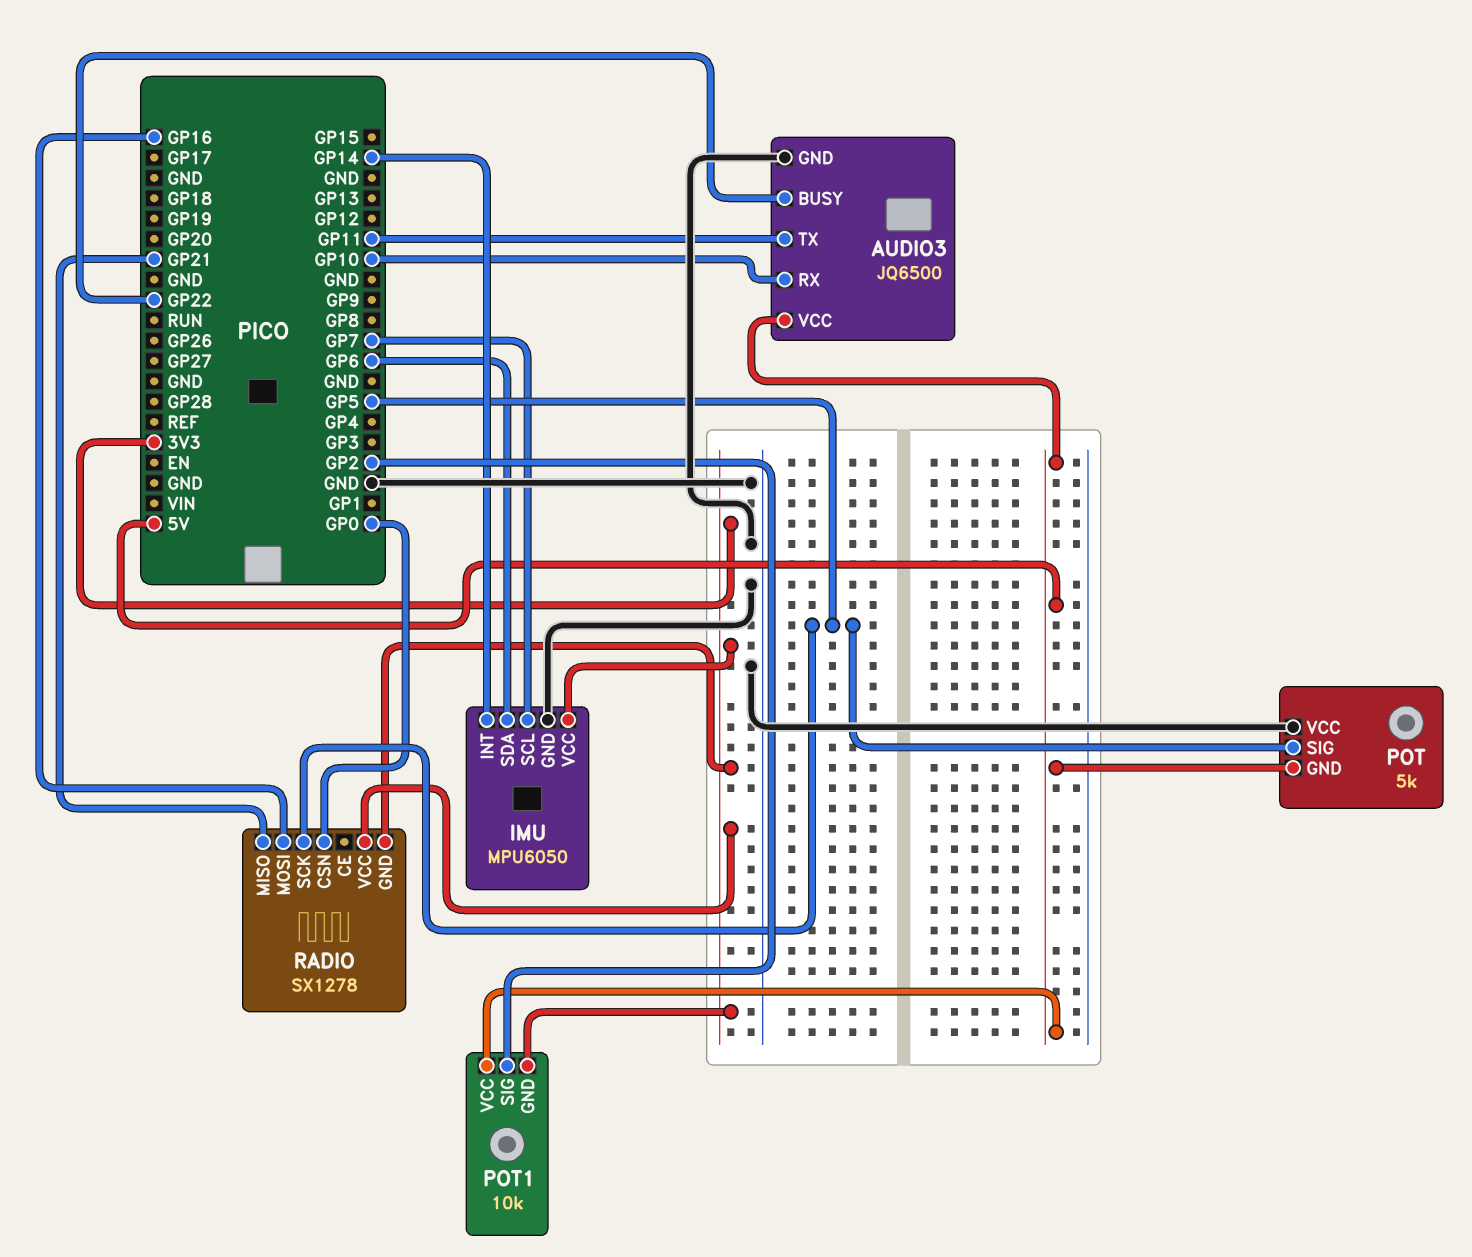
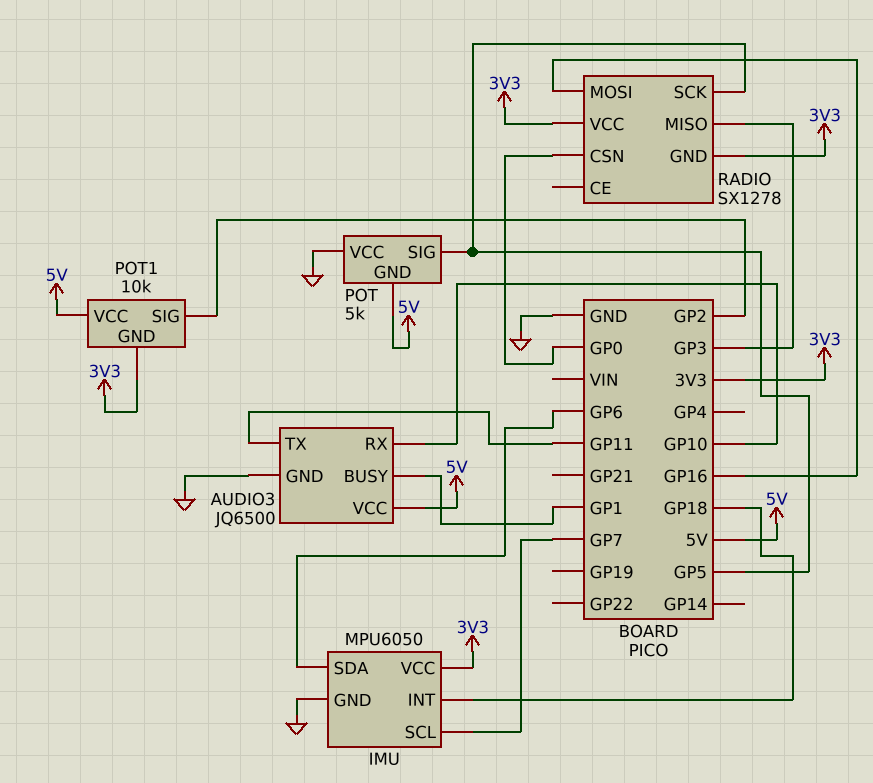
AUDIO3 pin BUSY: GP22 -> GP1
IMU pin INT: GP14 -> GP18
RADIO pin MISO: GP21 -> GP3

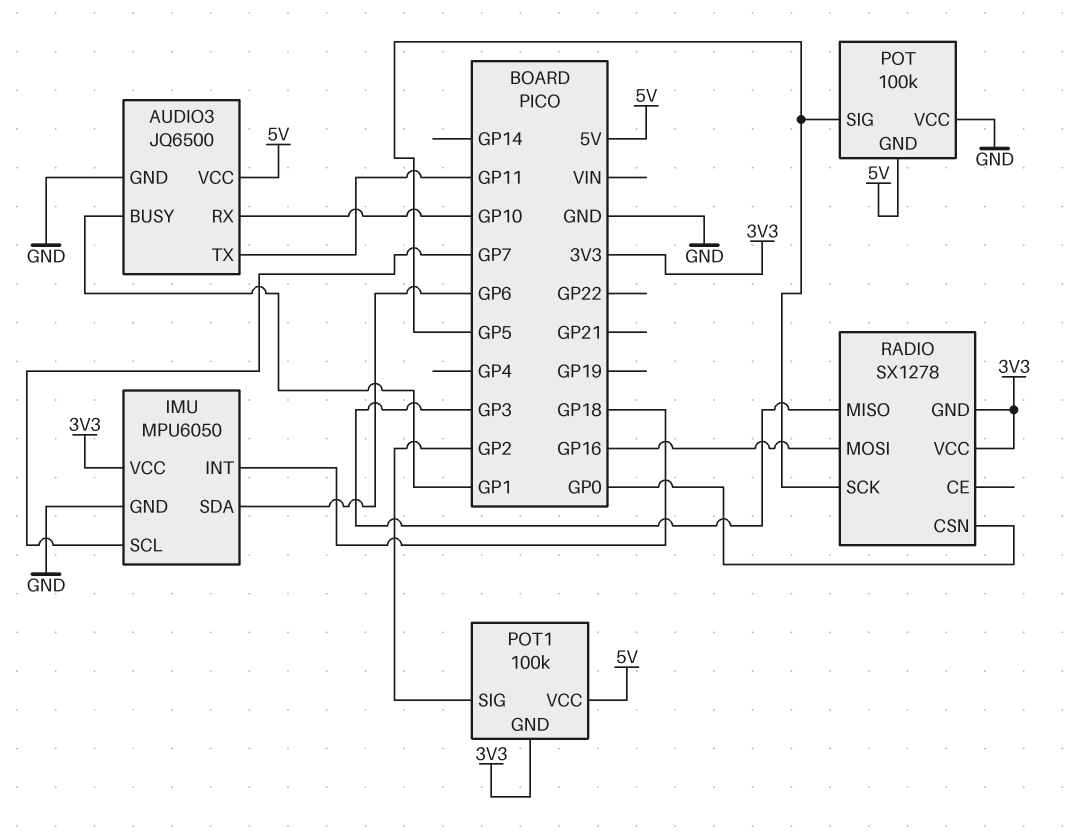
POT: 5k -> 100k
POT1: 10k -> 100k

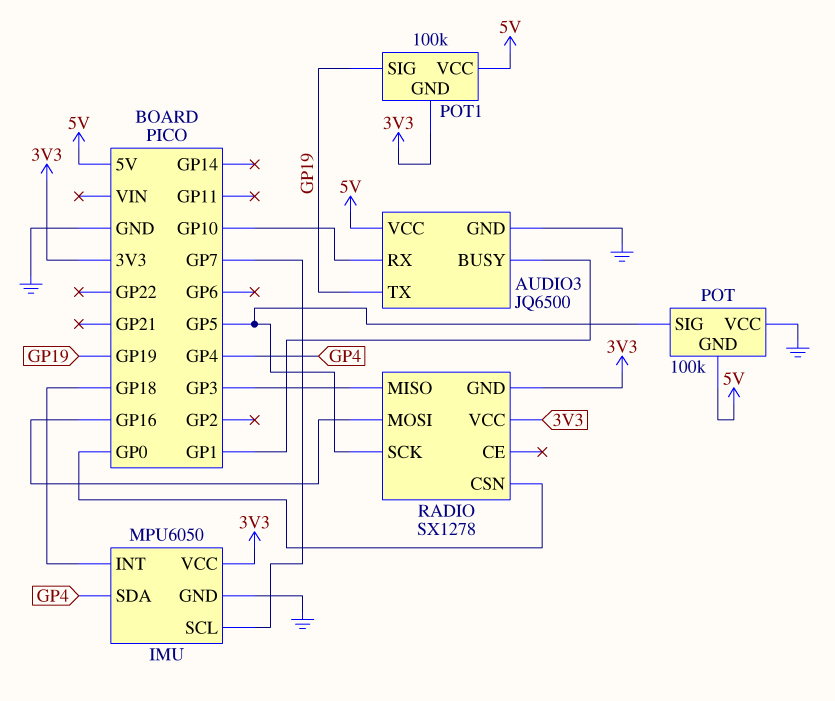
AUDIO3 pin TX: GP11 -> GP19
IMU pin SDA: GP6 -> GP4
POT1 pin SIG: GP2 -> GP19

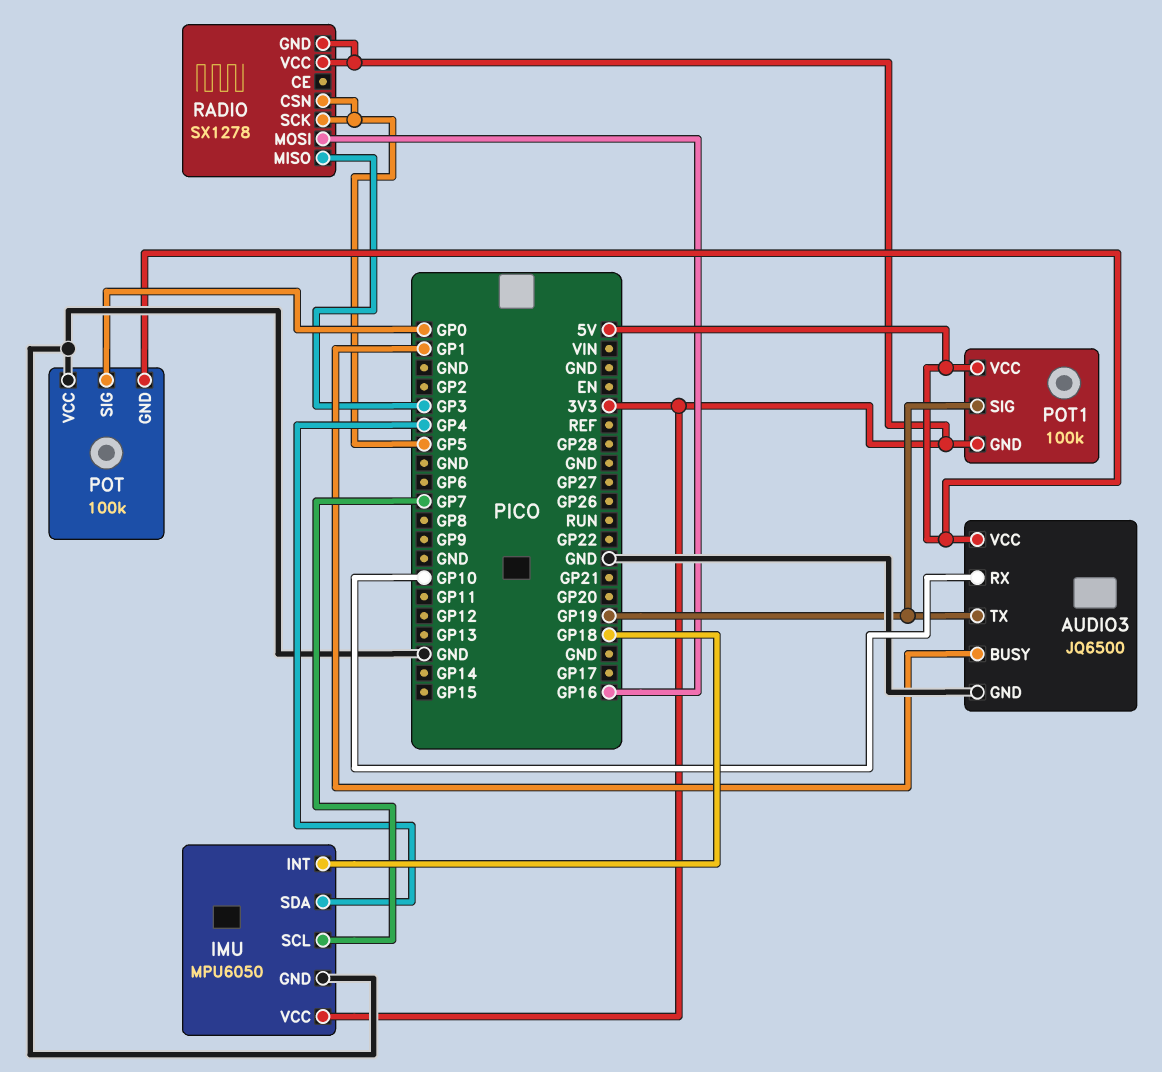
POT pin SIG: GP5 -> GP0
RADIO pin CSN: GP0 -> GP5

